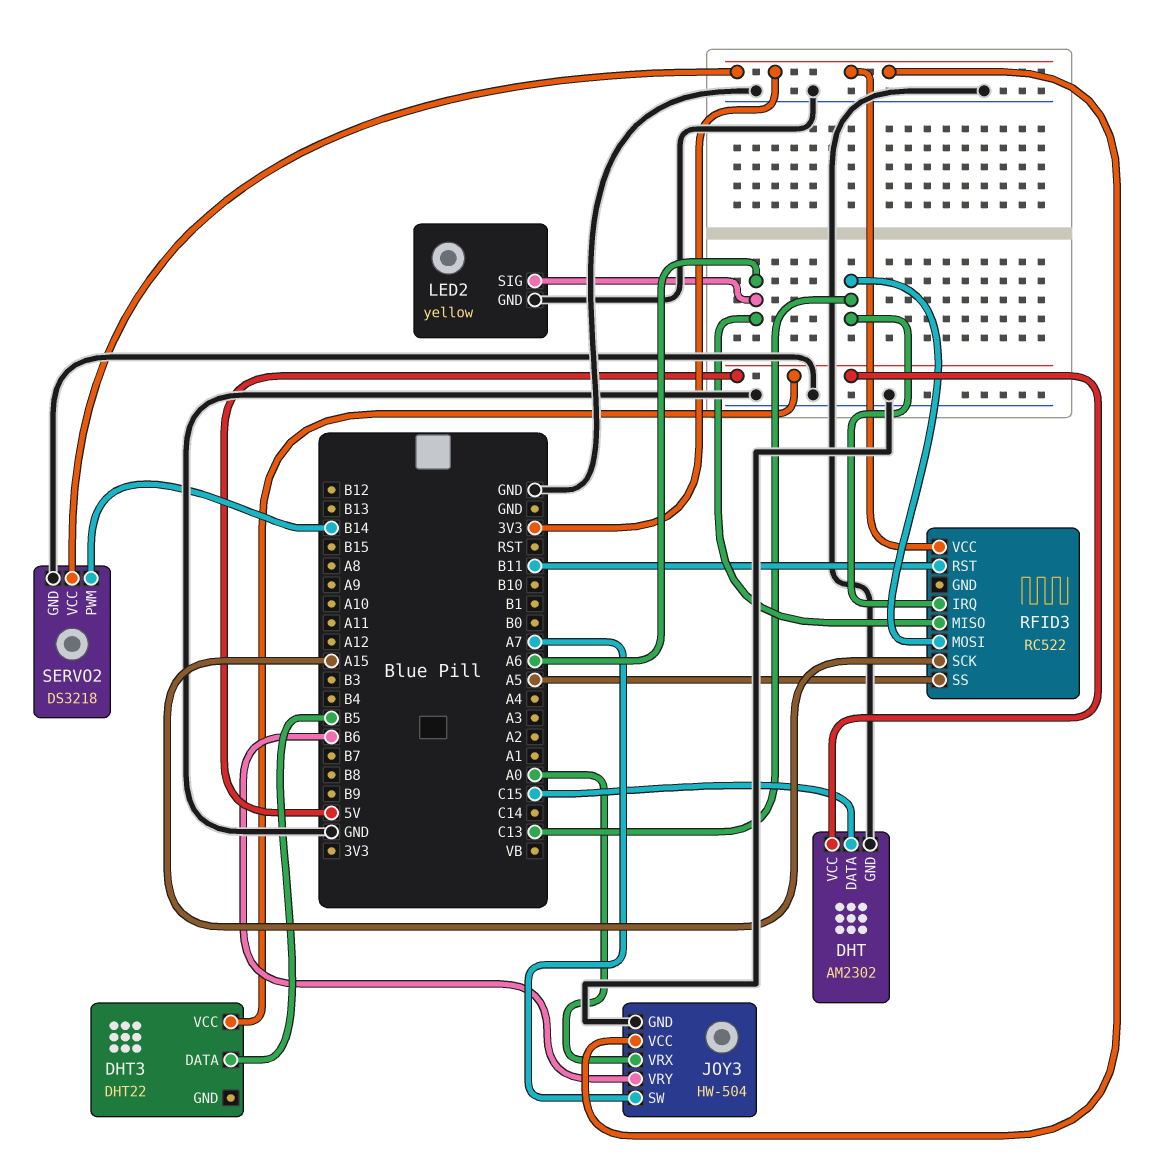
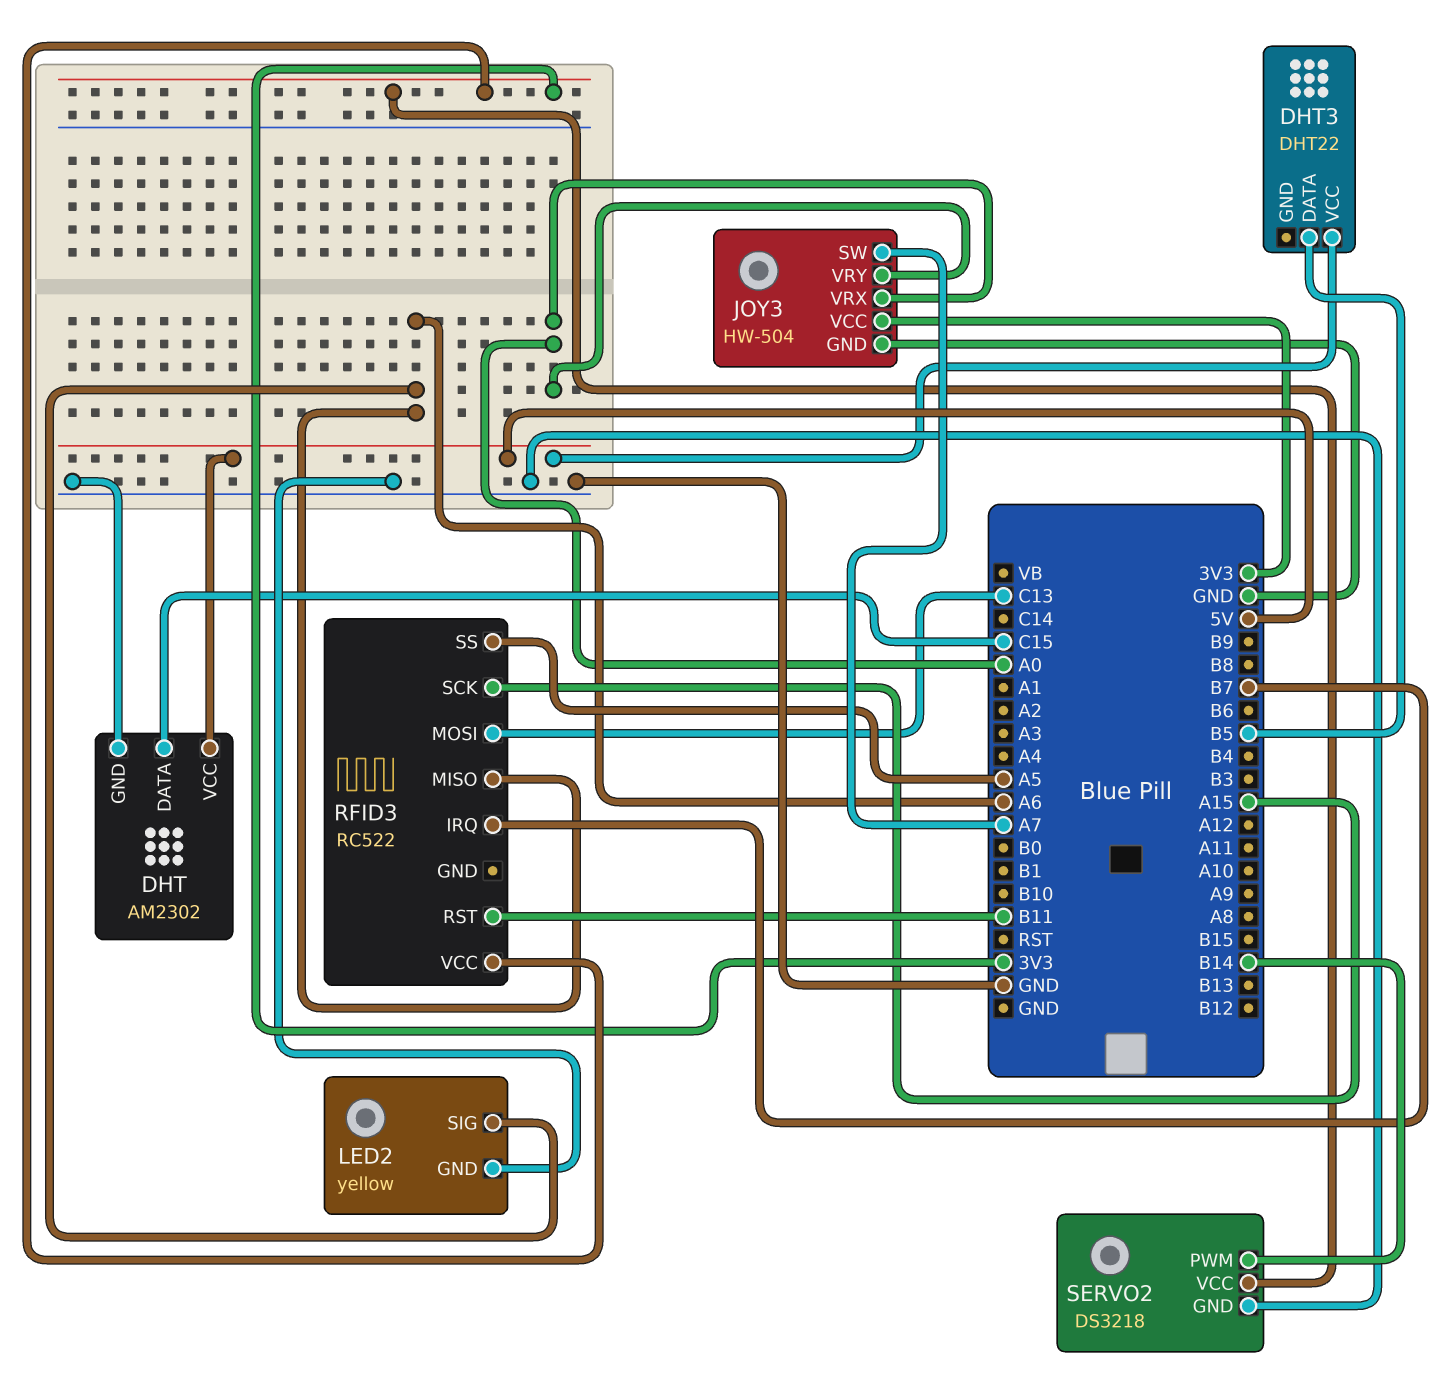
JOY3 pin VRY: B6 -> A0
RFID3 pin IRQ: C13 -> B7

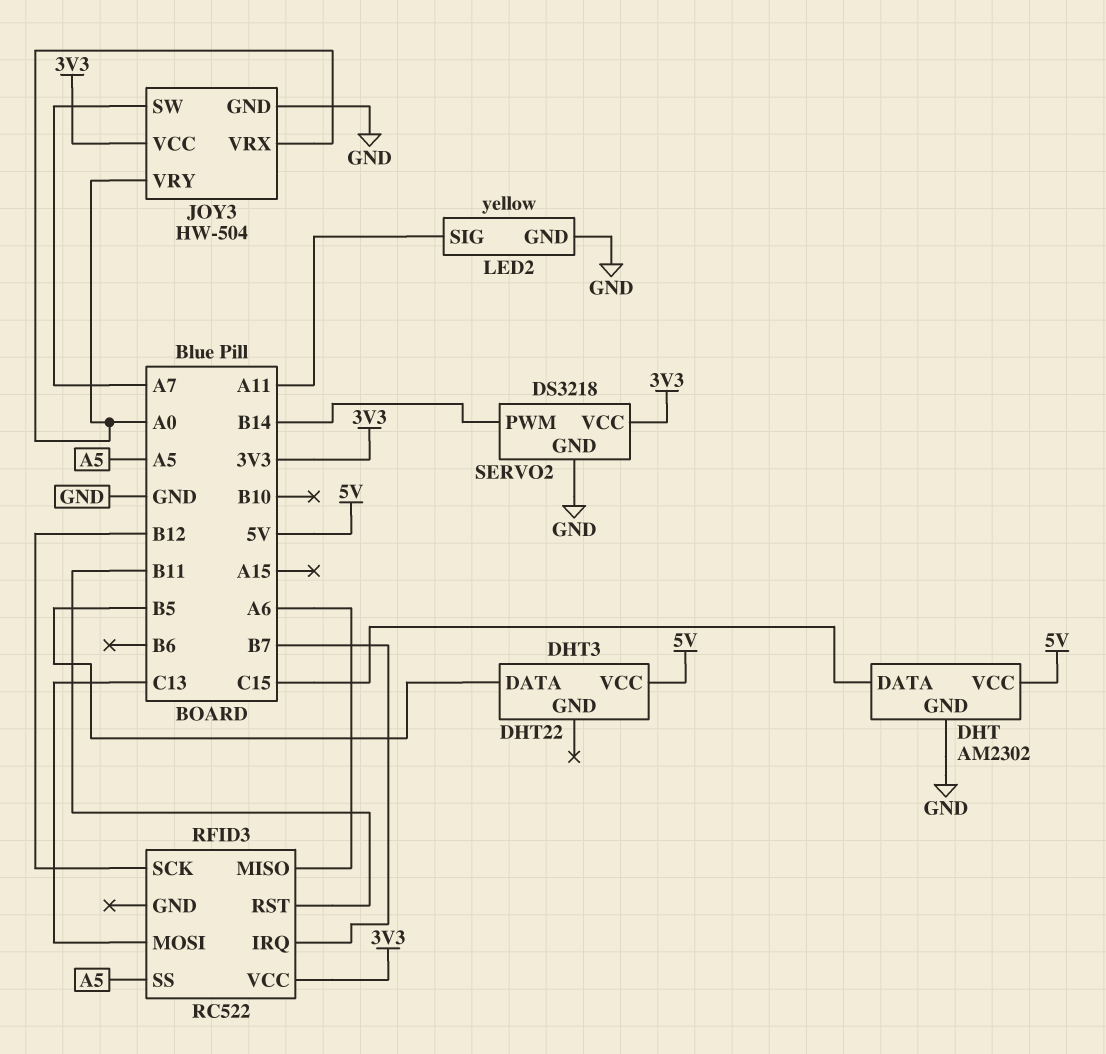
LED2 pin SIG: A6 -> A11
RFID3 pin SCK: A15 -> B12

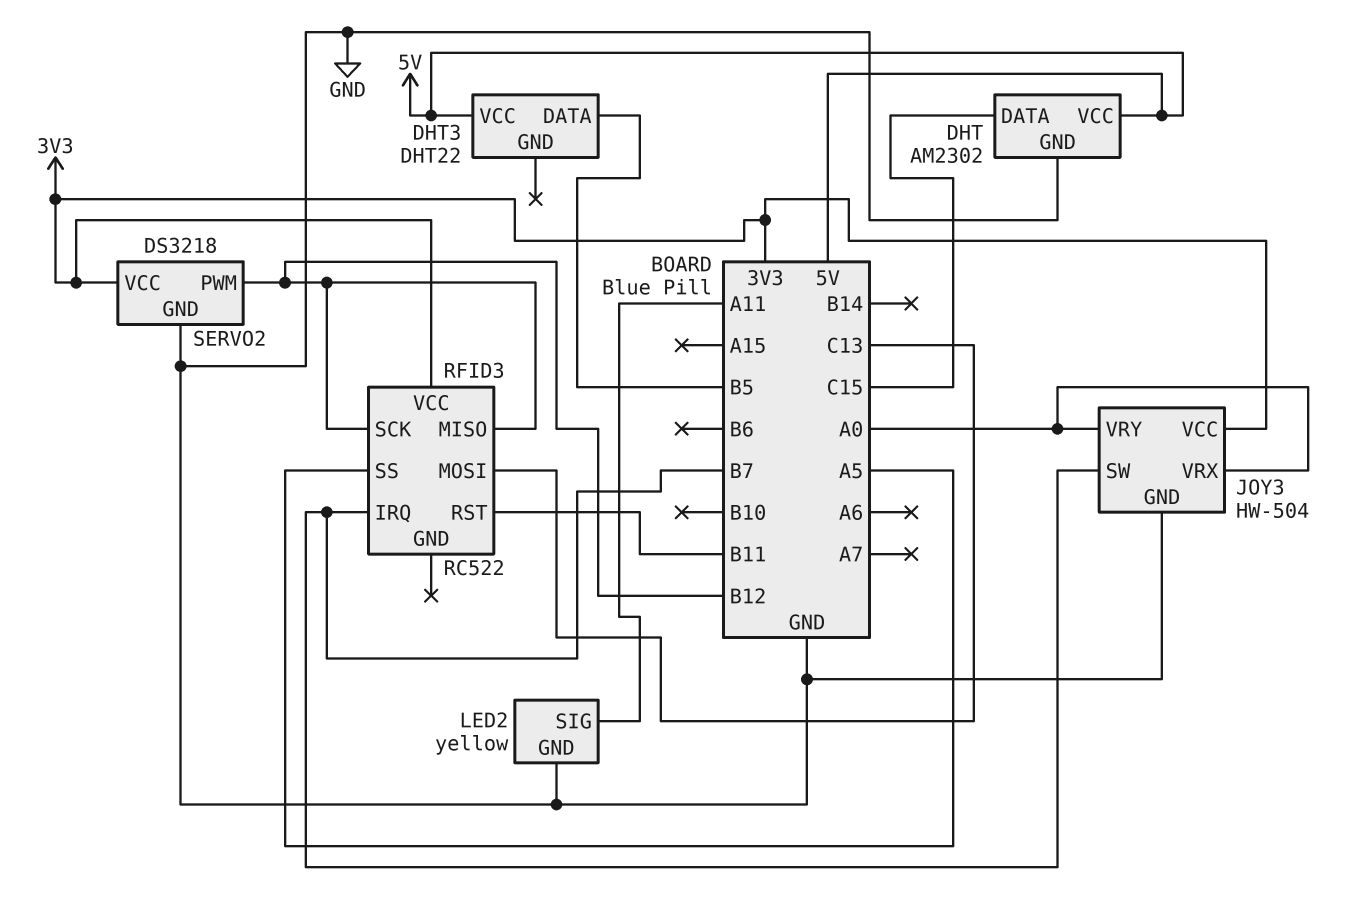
JOY3 pin SW: A7 -> B7
RFID3 pin MISO: A6 -> B12
SERVO2 pin PWM: B14 -> B12

